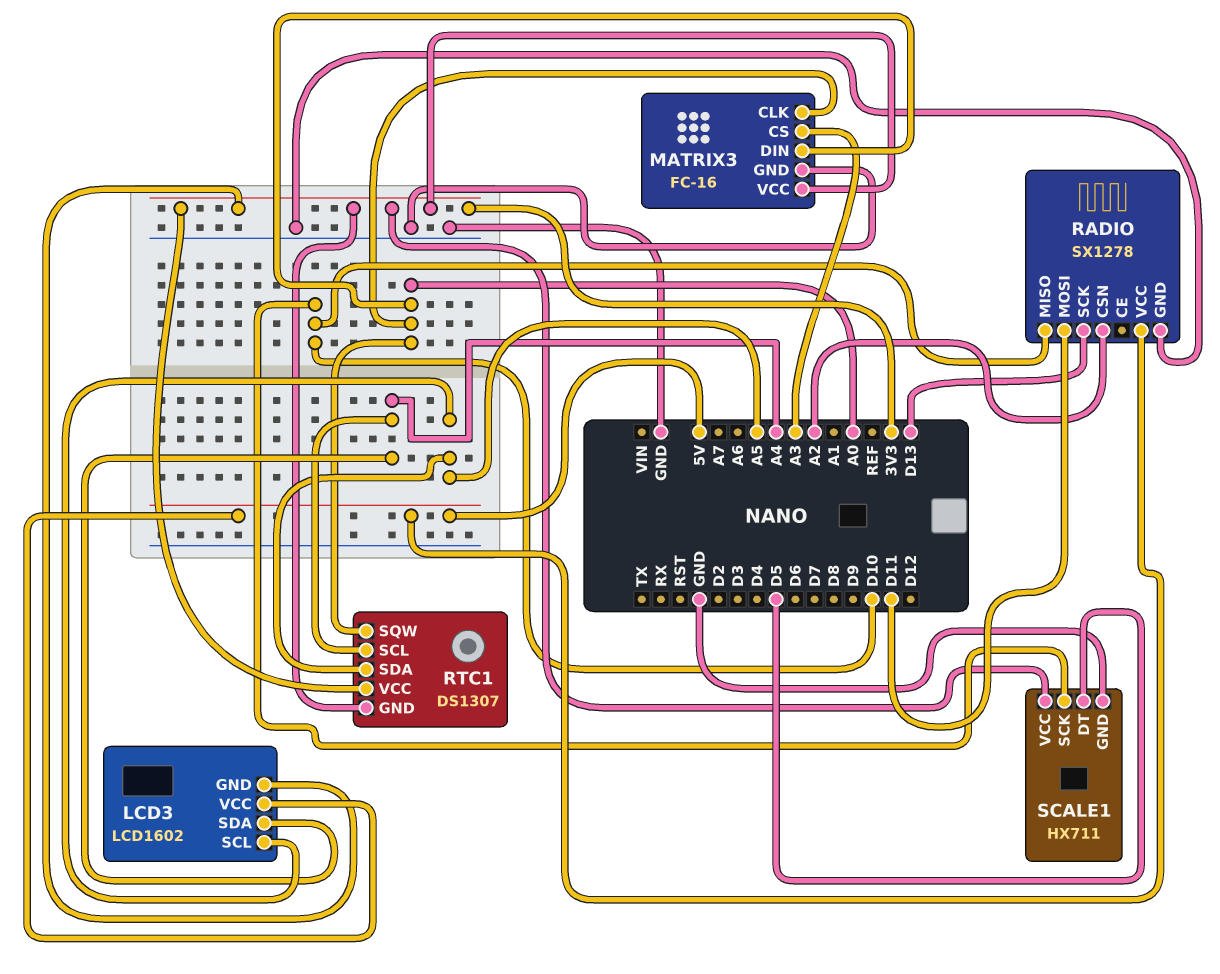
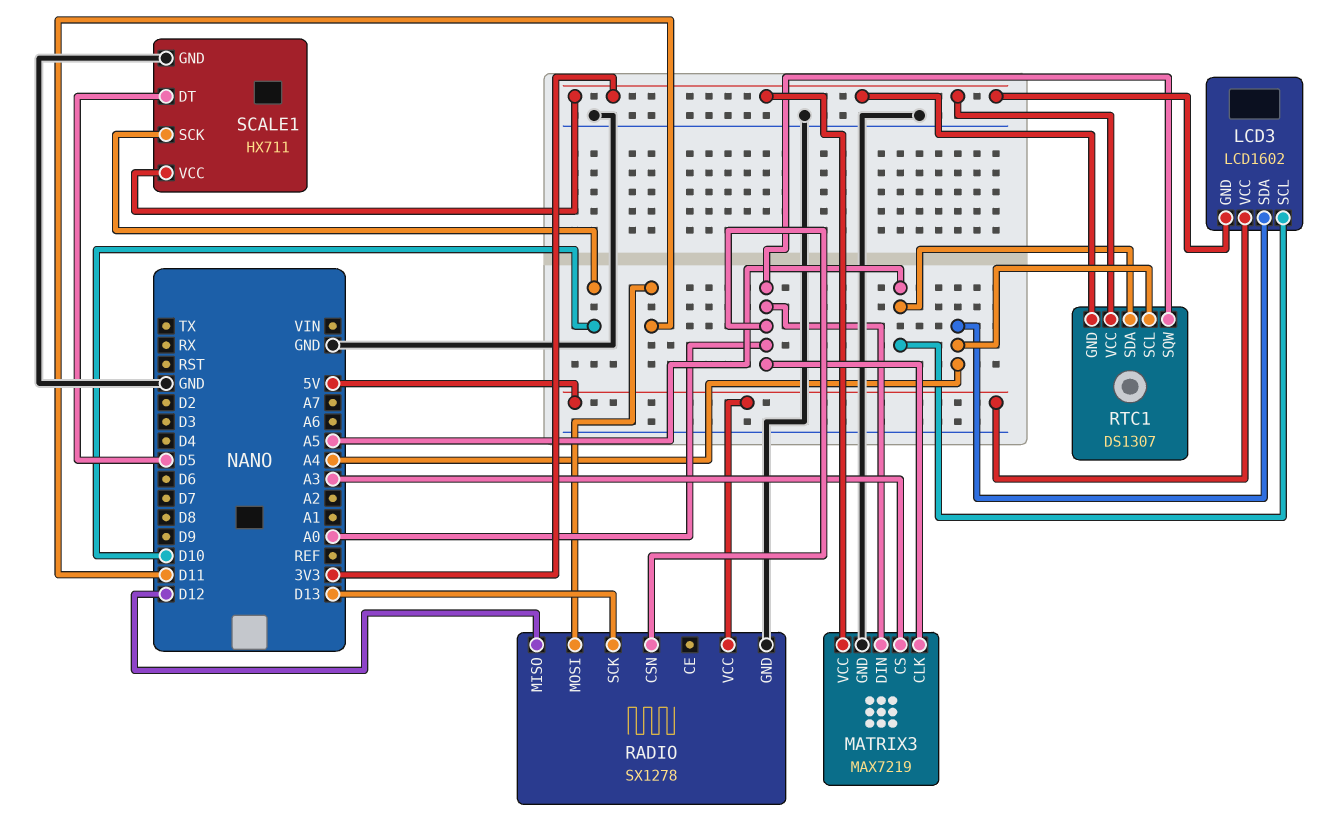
MATRIX3: FC-16 -> MAX7219
RADIO pin CSN: A2 -> A0
RADIO pin MISO: D10 -> D12

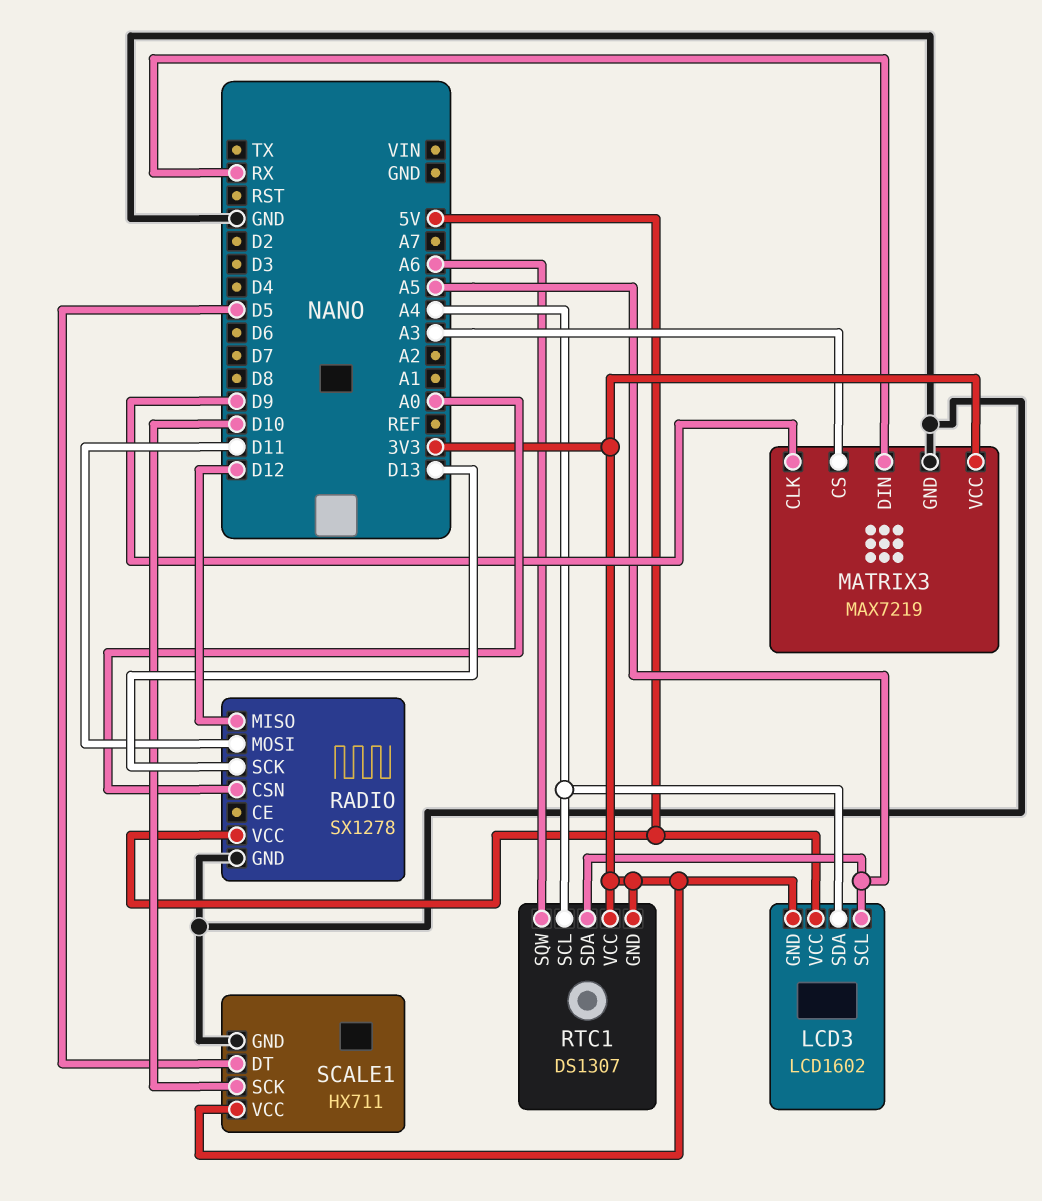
MATRIX3 pin CLK: A0 -> D9
MATRIX3 pin DIN: A0 -> RX
RTC1 pin SQW: A0 -> A6

